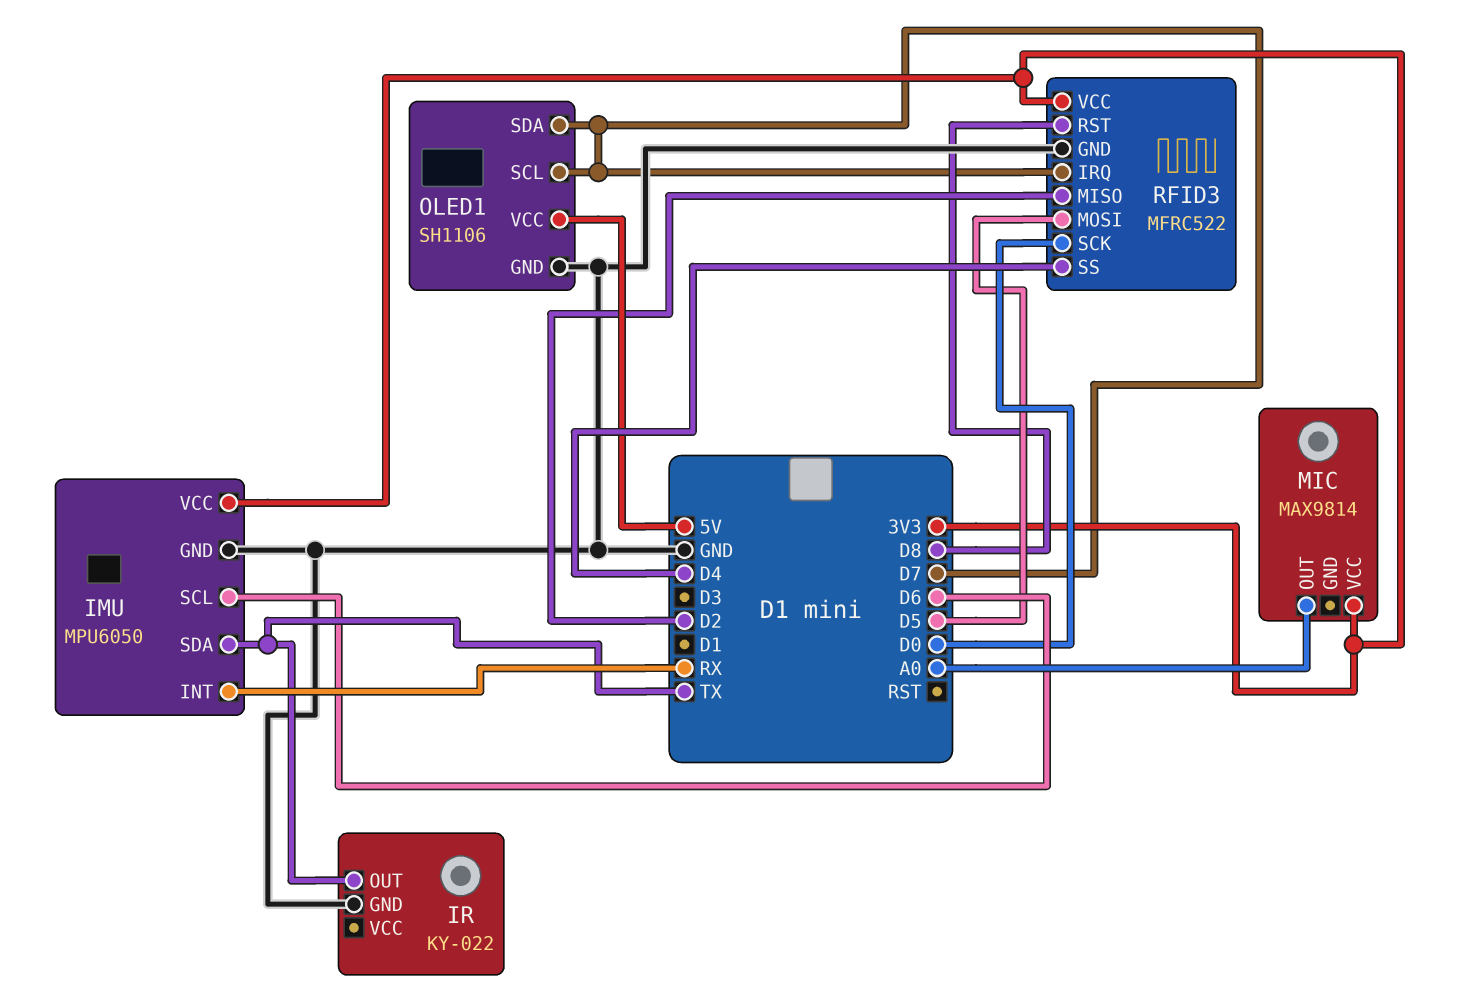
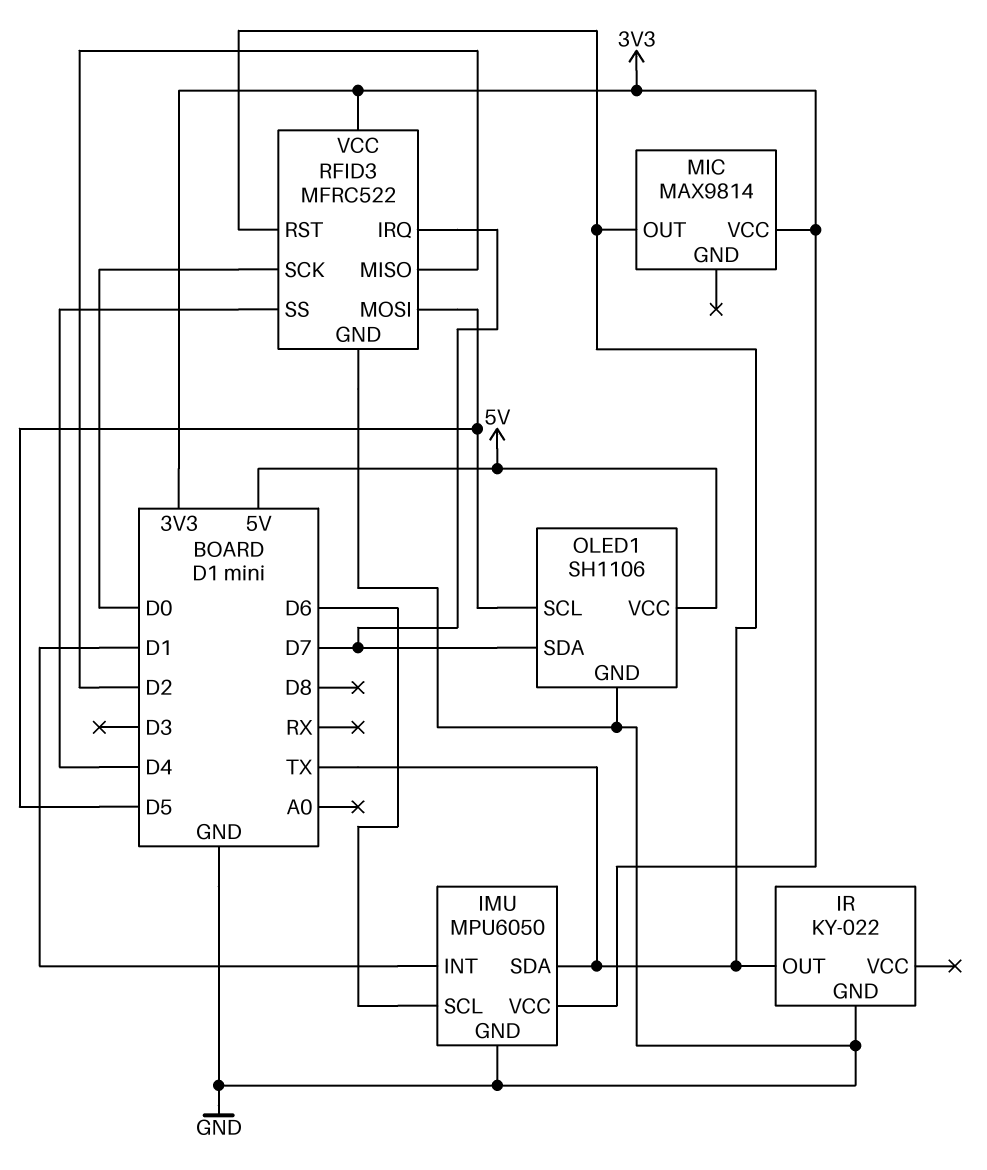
IMU pin INT: RX -> D1
MIC pin OUT: A0 -> TX
OLED1 pin SCL: D7 -> D5
RFID3 pin RST: D8 -> TX

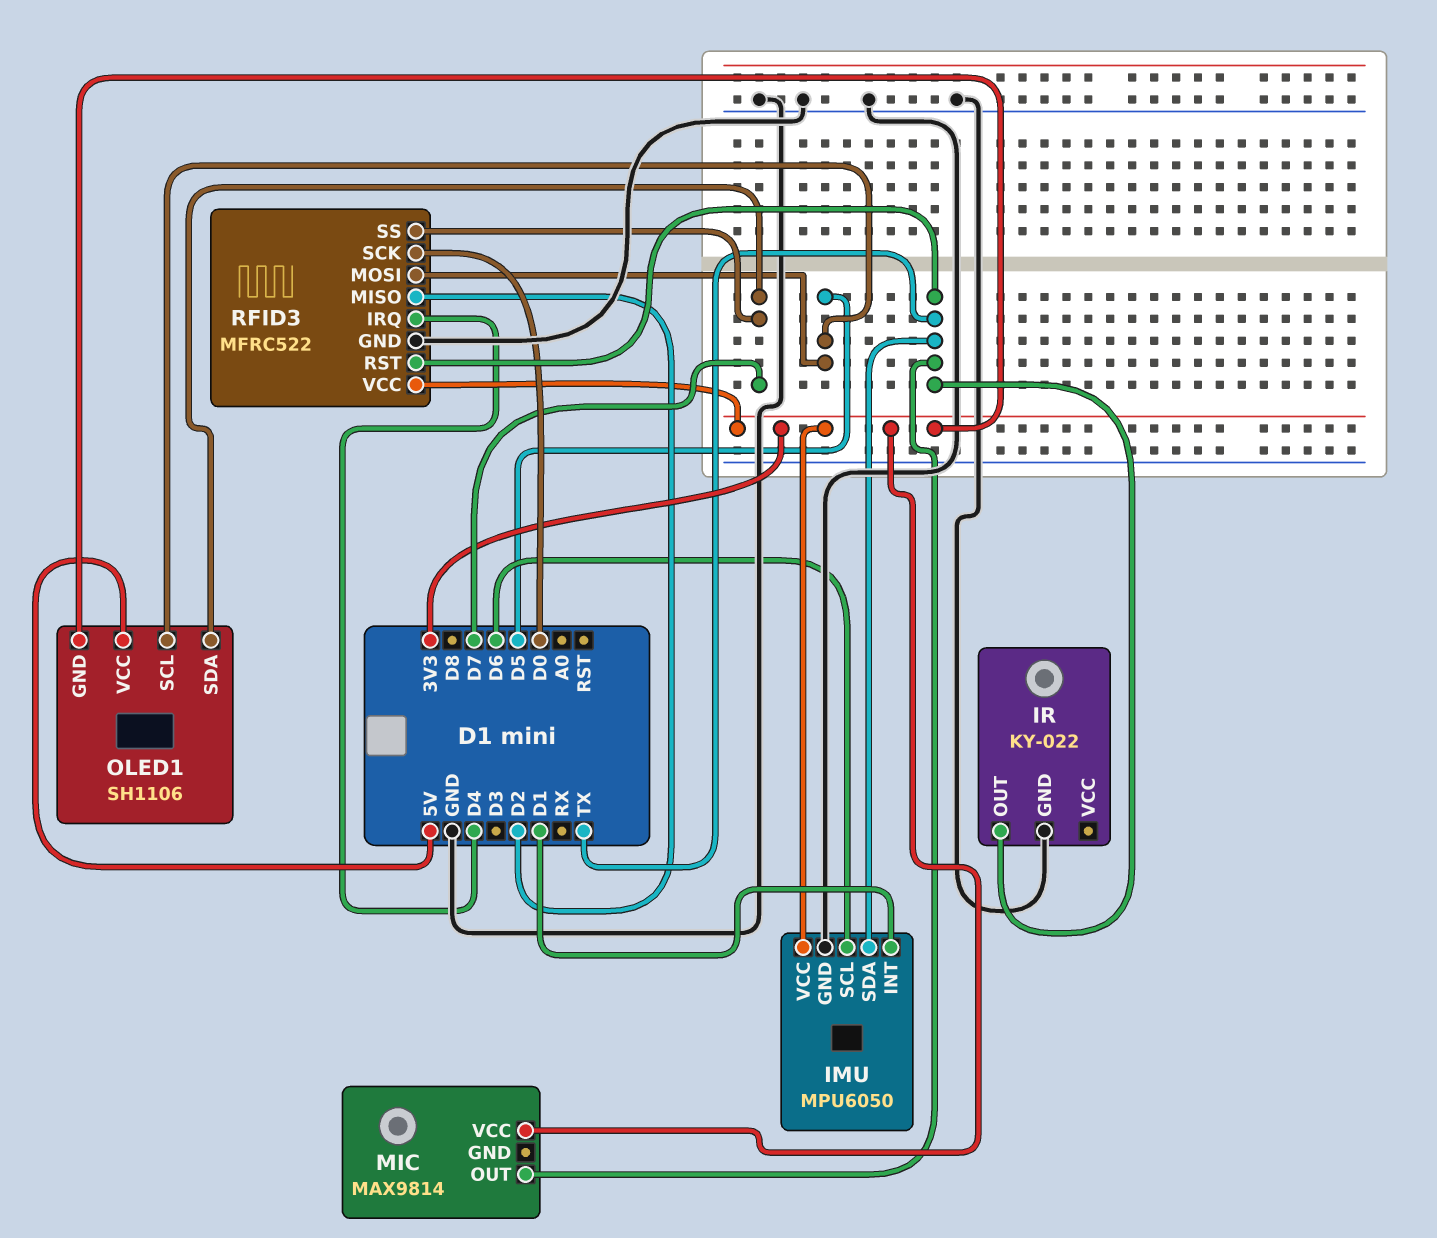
OLED1 pin GND: GND -> 3V3
RFID3 pin IRQ: D7 -> D4
RFID3 pin SS: D4 -> D7

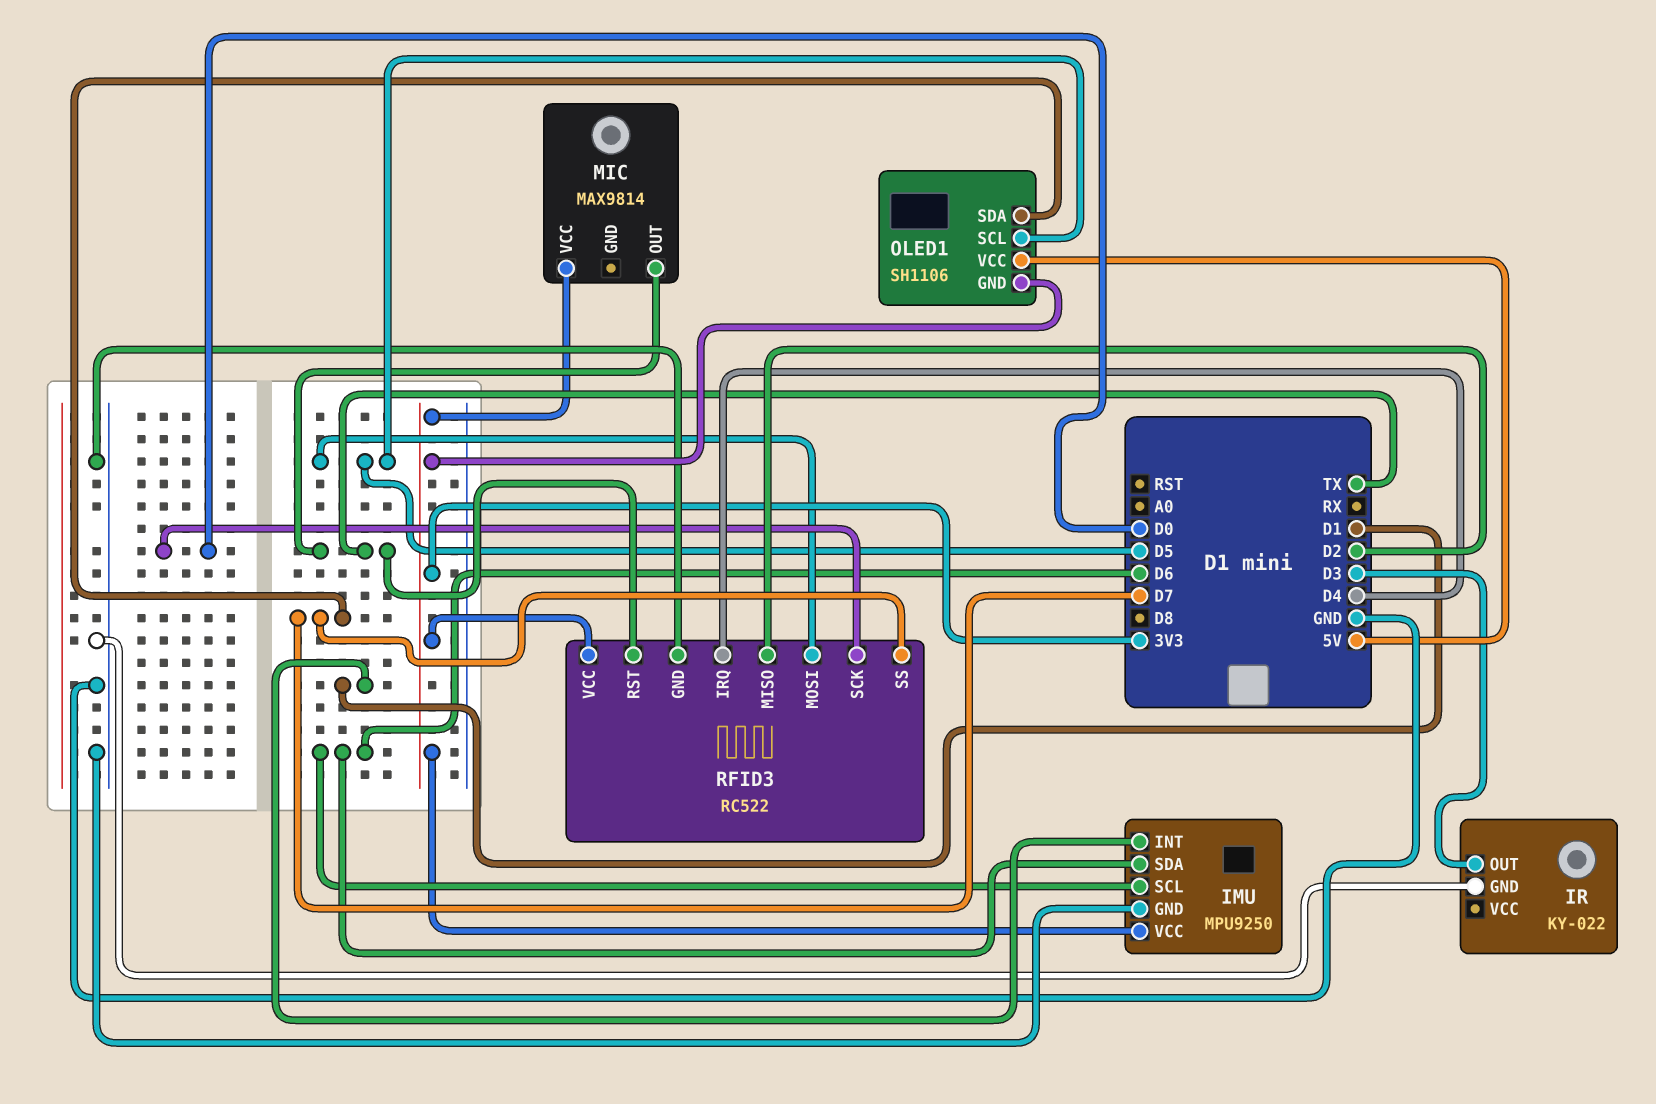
IMU: MPU6050 -> MPU9250
IMU pin SDA: TX -> D6
IR pin OUT: TX -> D3
RFID3: MFRC522 -> RC522

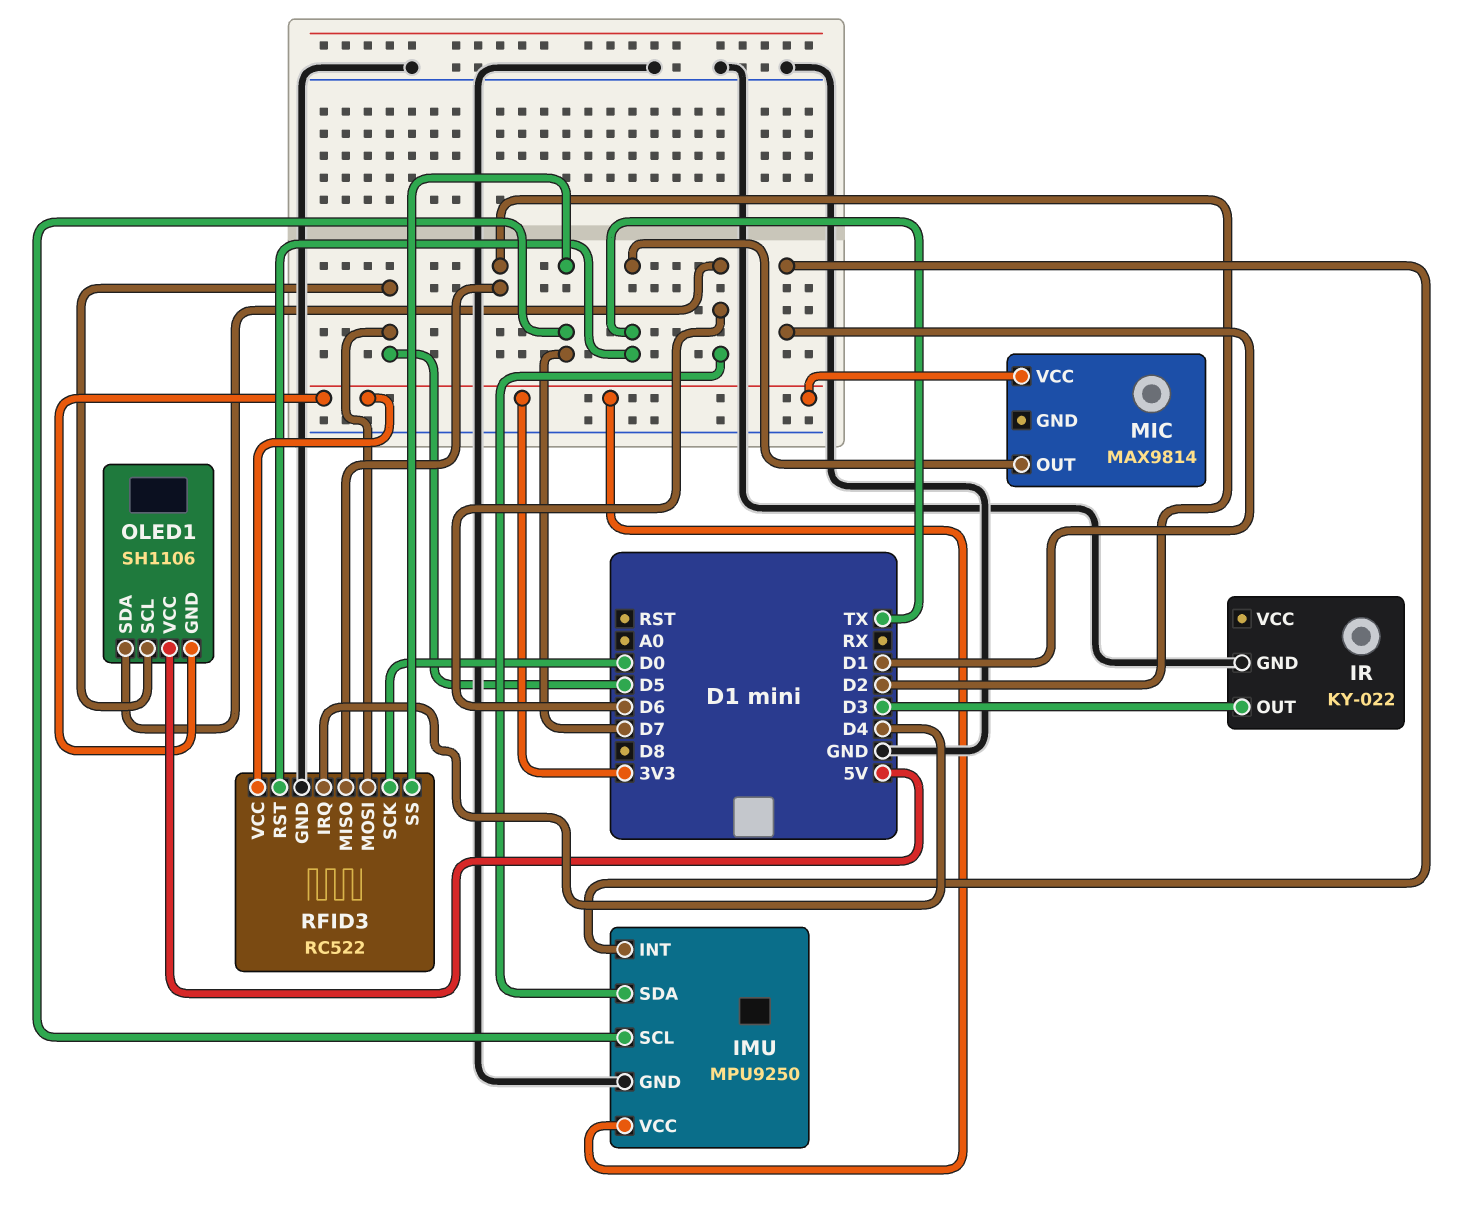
IMU pin SCL: D6 -> D7
OLED1 pin SDA: D7 -> D6

